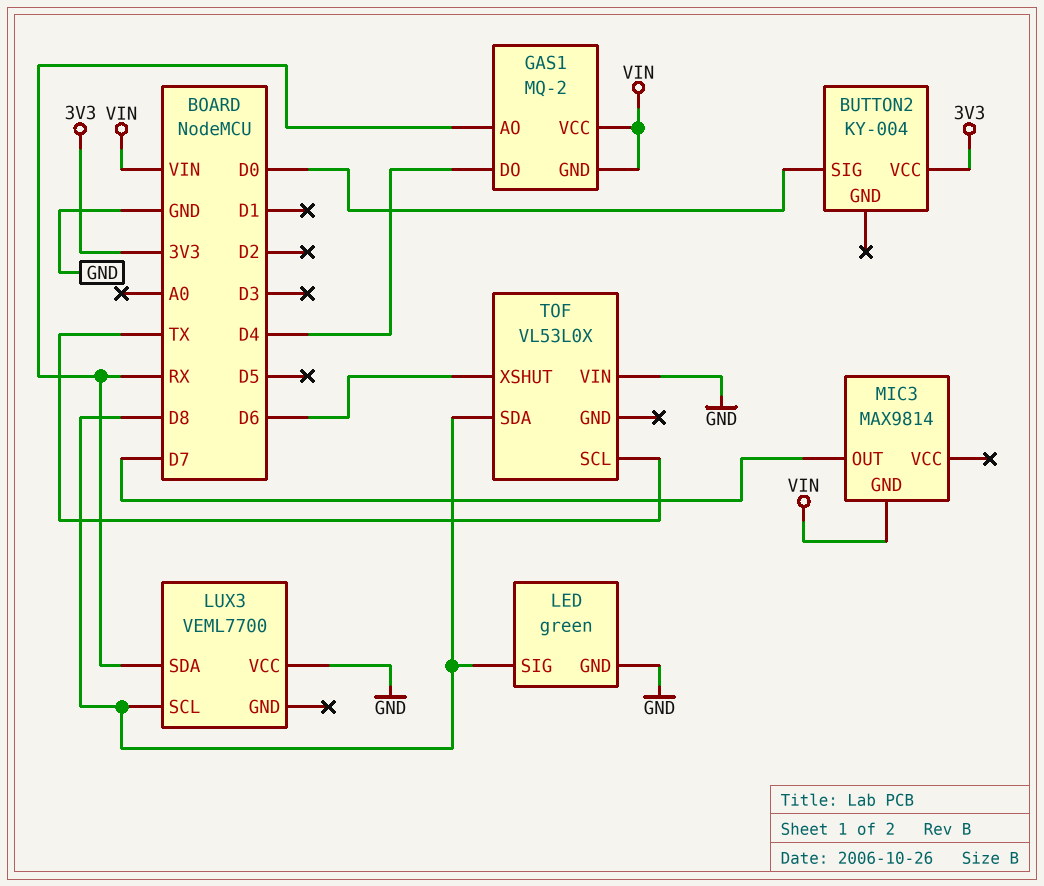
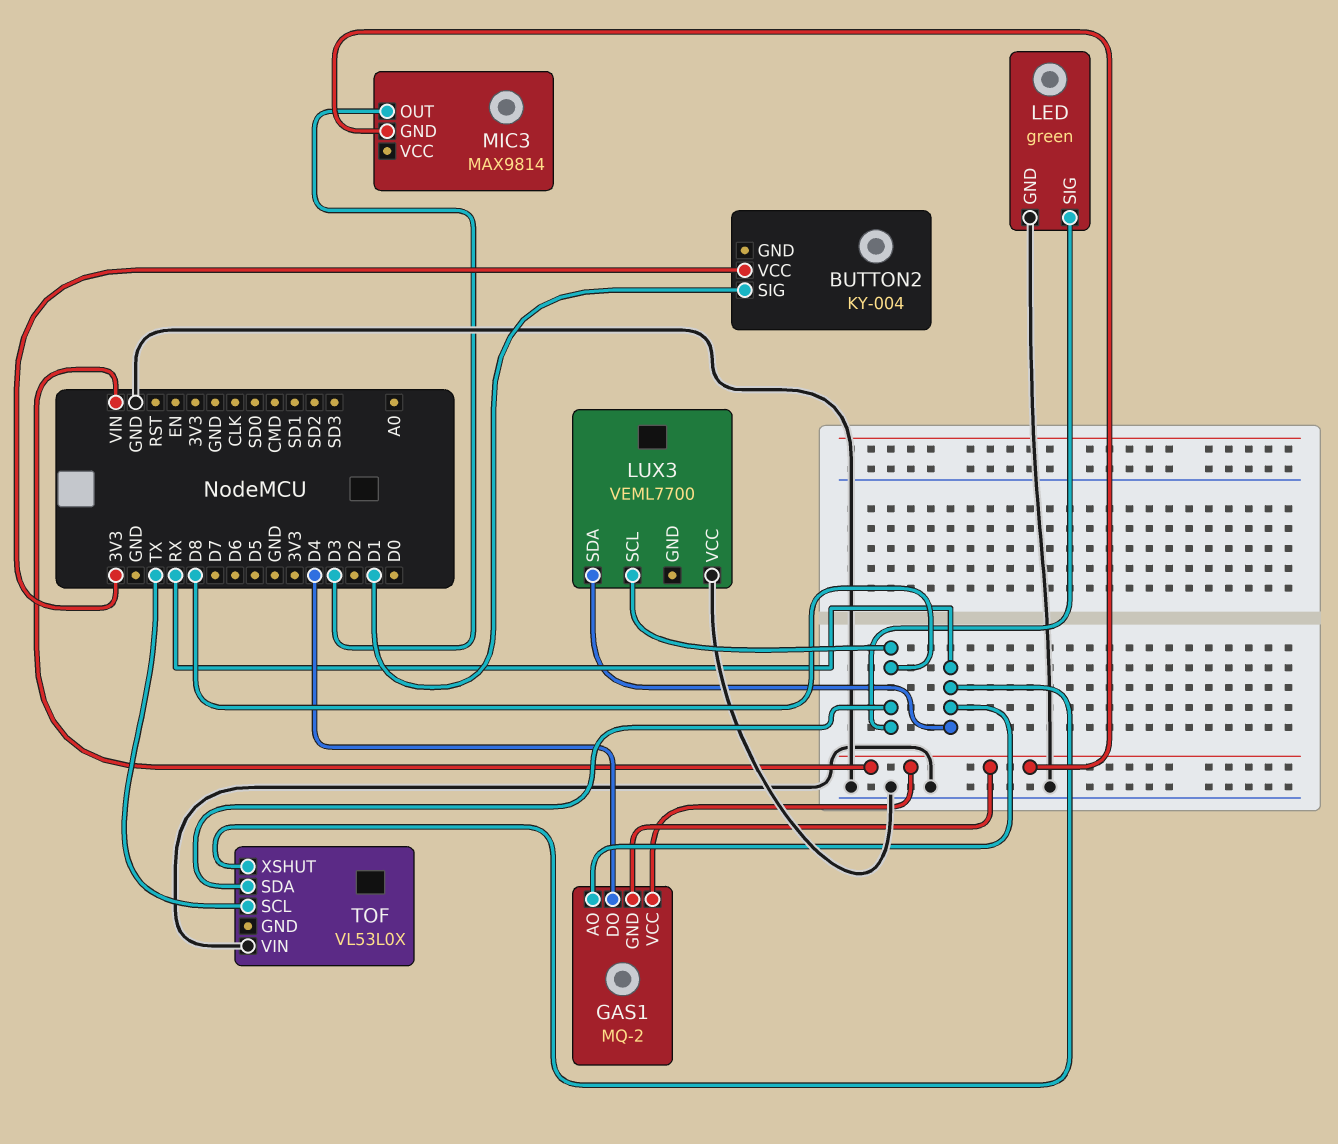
BUTTON2 pin SIG: D0 -> D1
MIC3 pin OUT: D7 -> D3
TOF pin XSHUT: D6 -> RX

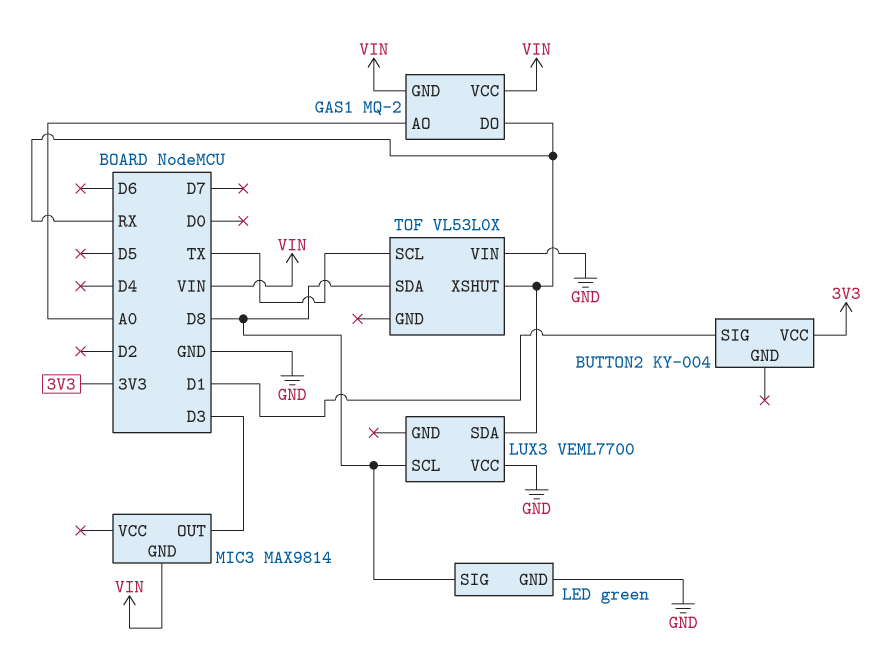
GAS1 pin AO: RX -> A0
GAS1 pin DO: D4 -> RX

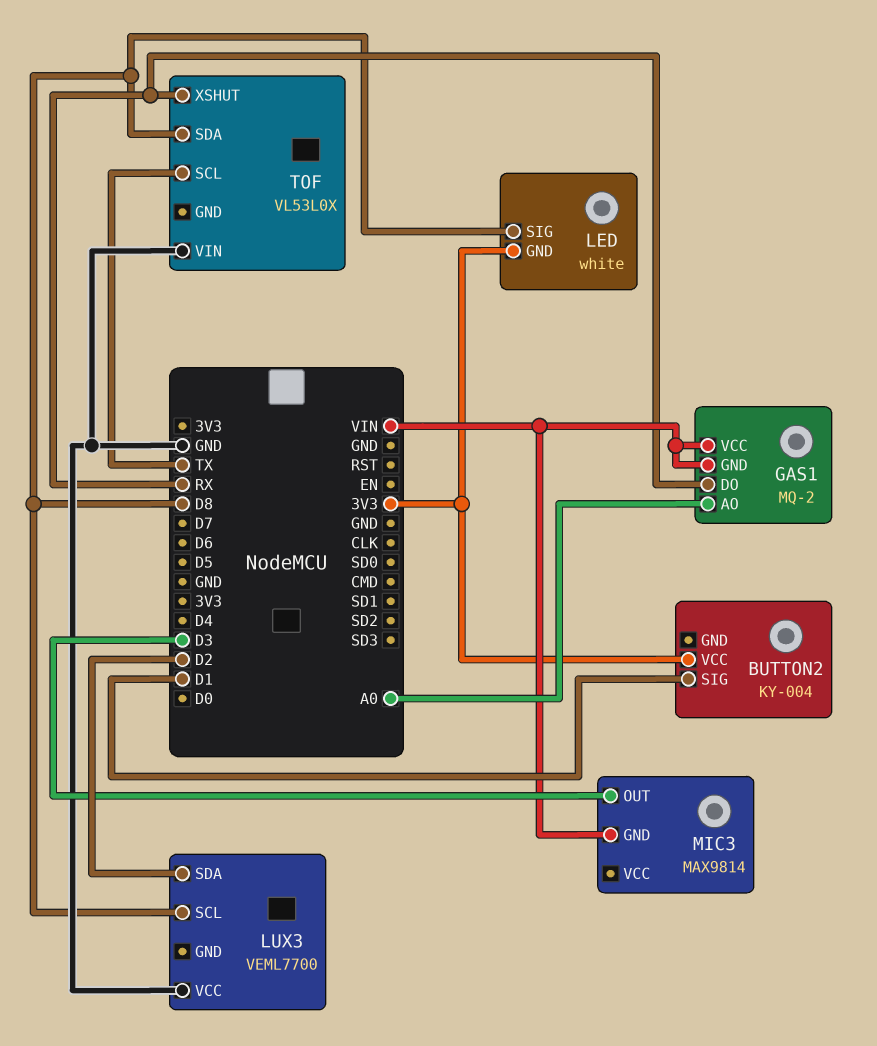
LED: green -> white
LED pin GND: GND -> 3V3
LUX3 pin SDA: RX -> D2

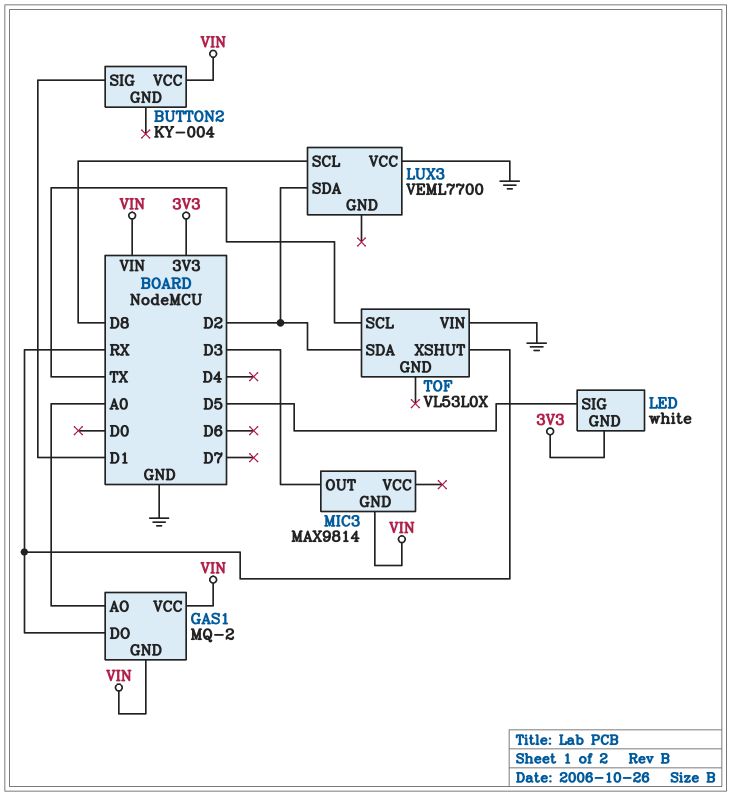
BUTTON2 pin VCC: 3V3 -> VIN
LED pin SIG: D8 -> D5
TOF pin SDA: D8 -> D2

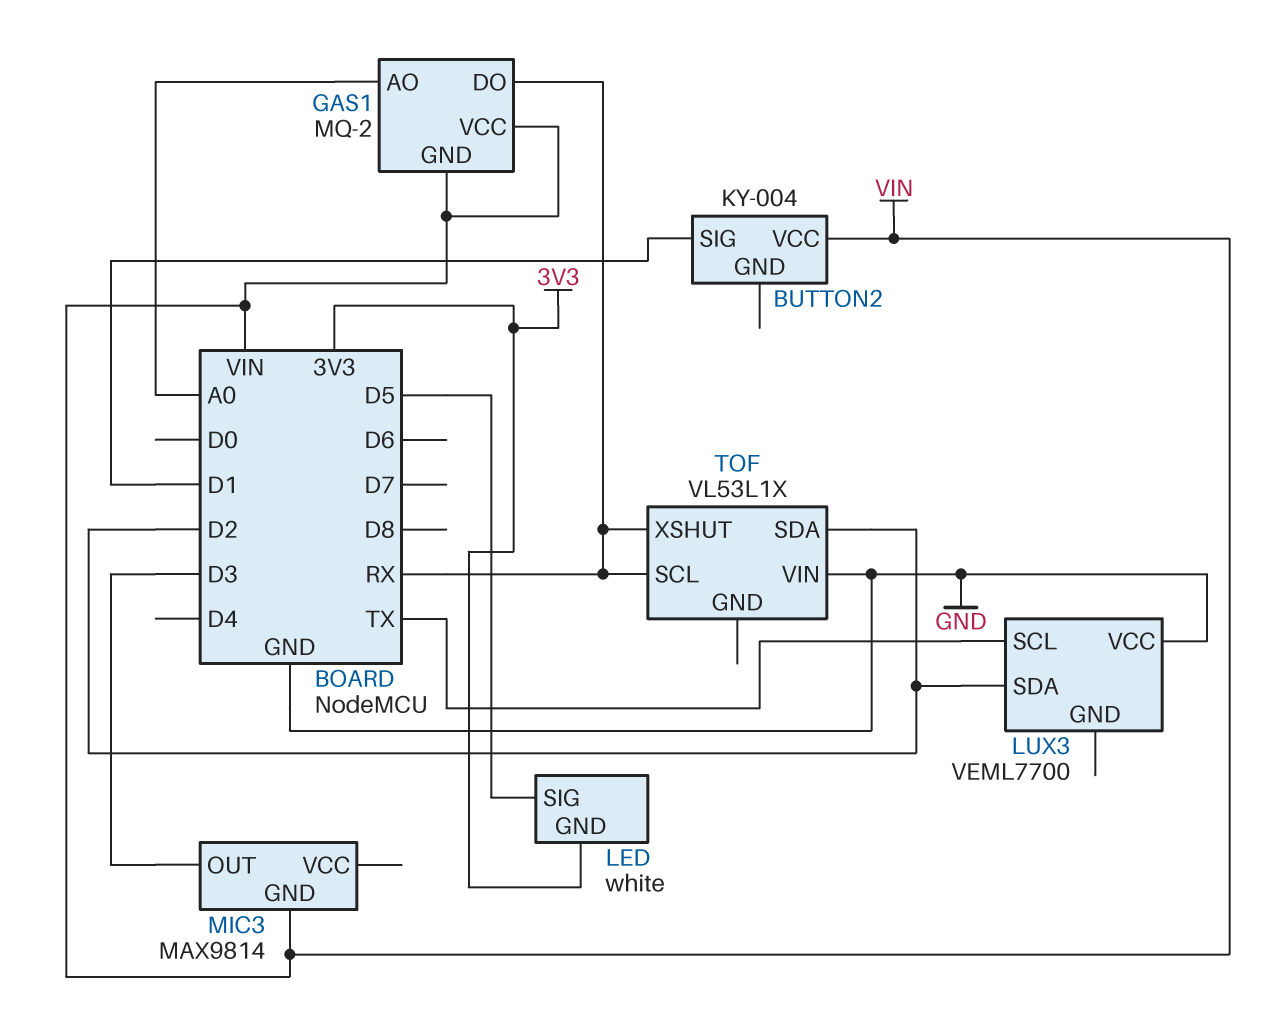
LUX3 pin SCL: D8 -> TX
TOF: VL53L0X -> VL53L1X
TOF pin SCL: TX -> RX

